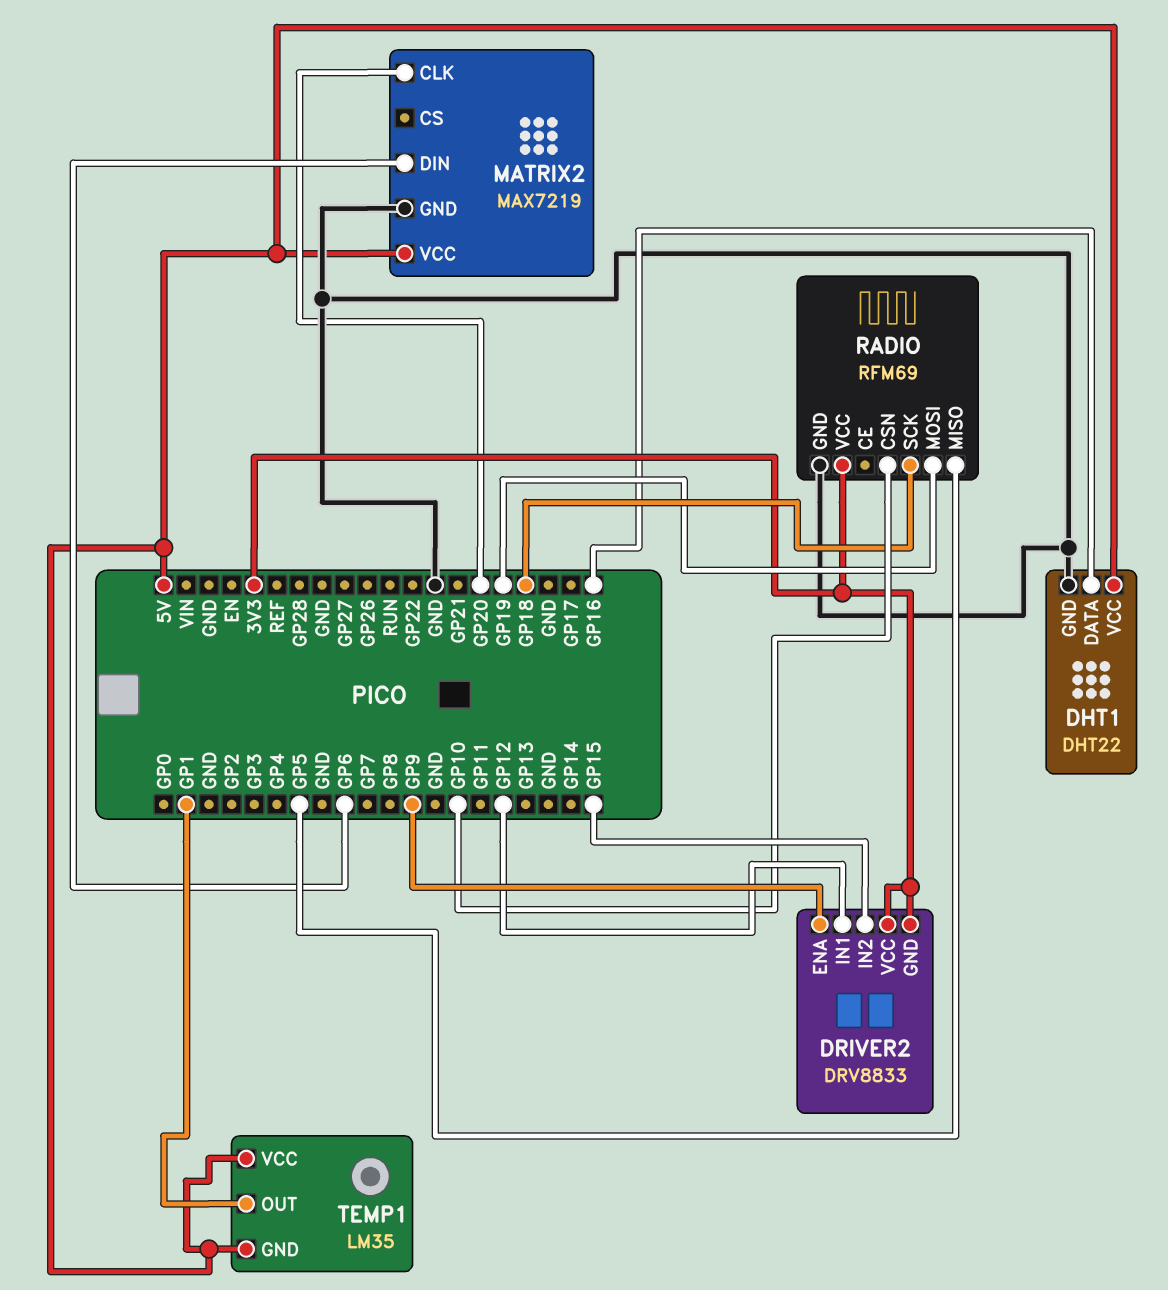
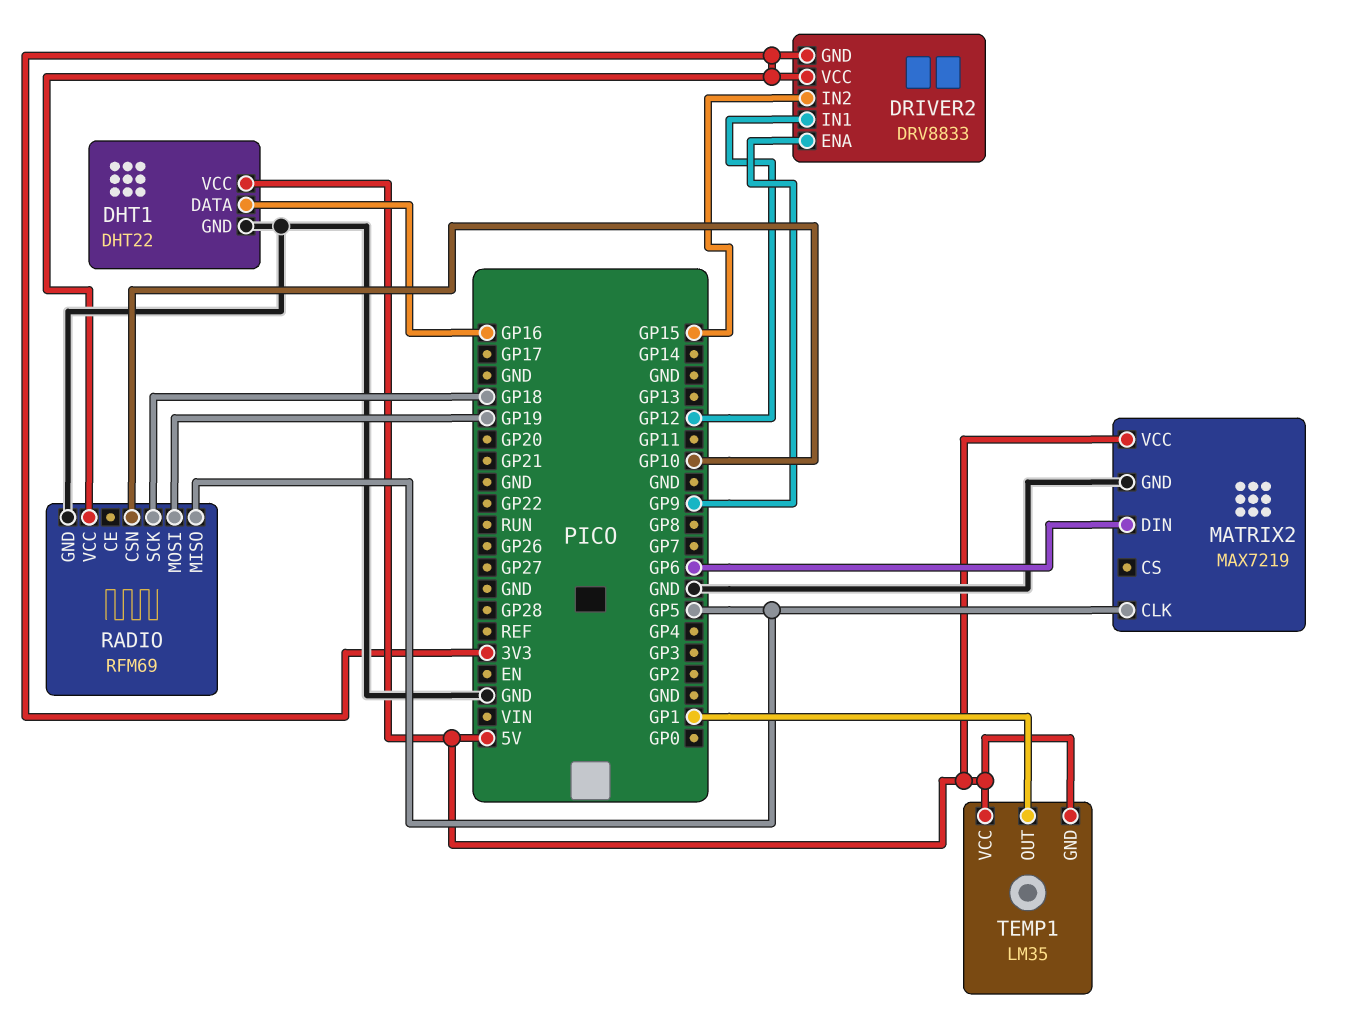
MATRIX2 pin CLK: GP20 -> GP5

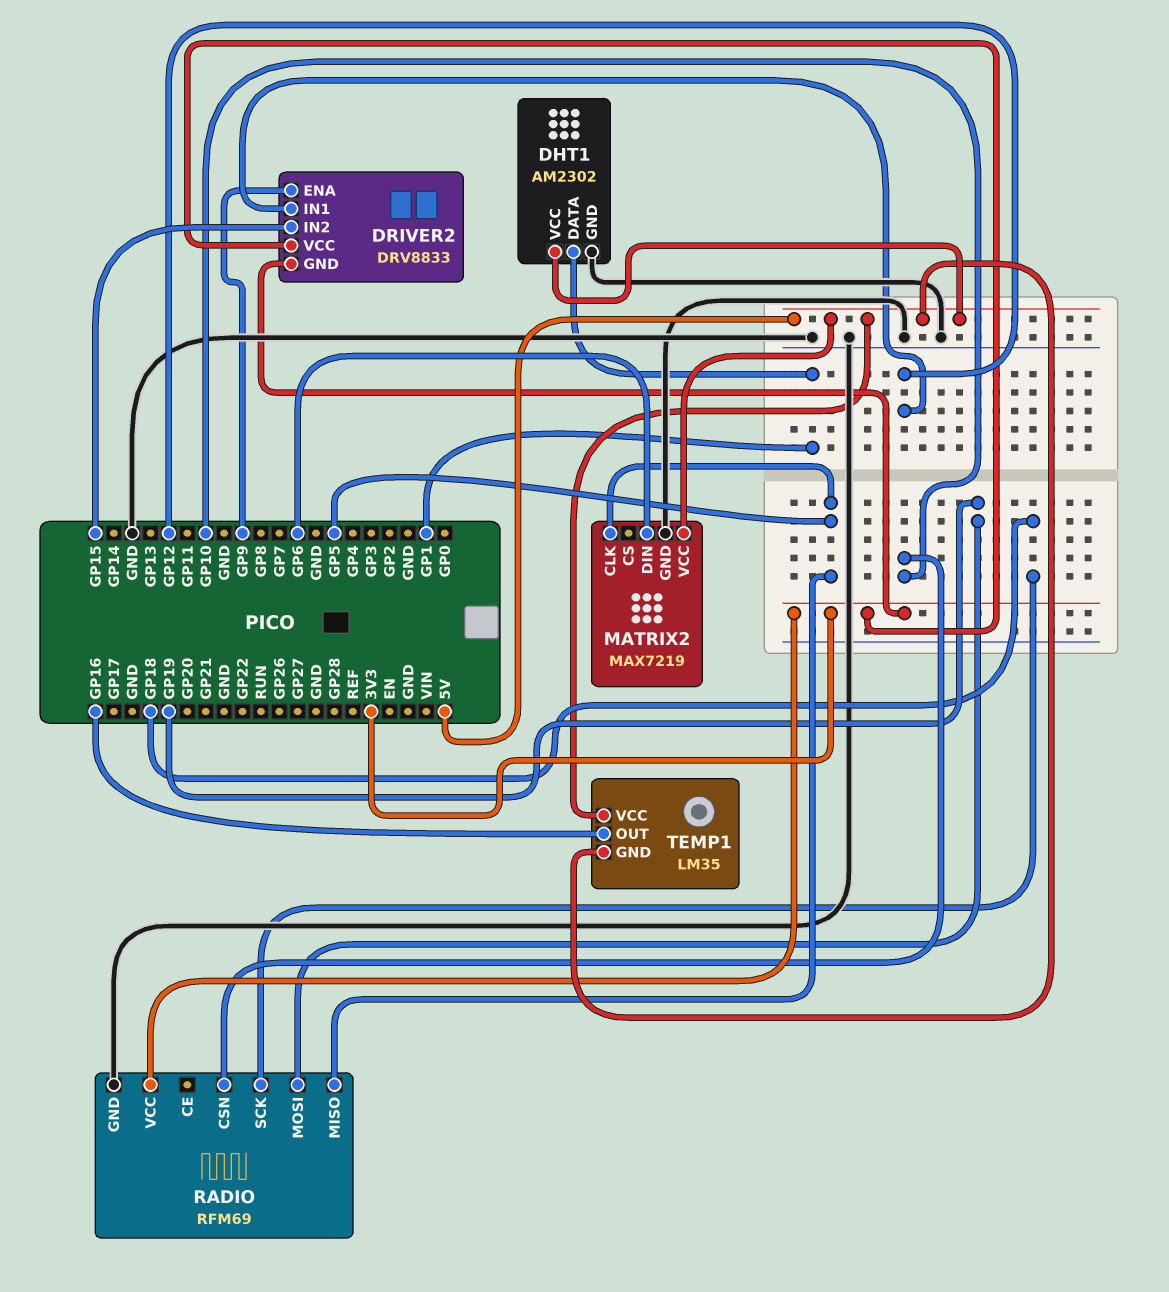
DHT1: DHT22 -> AM2302
DHT1 pin DATA: GP16 -> GP1
TEMP1 pin OUT: GP1 -> GP16

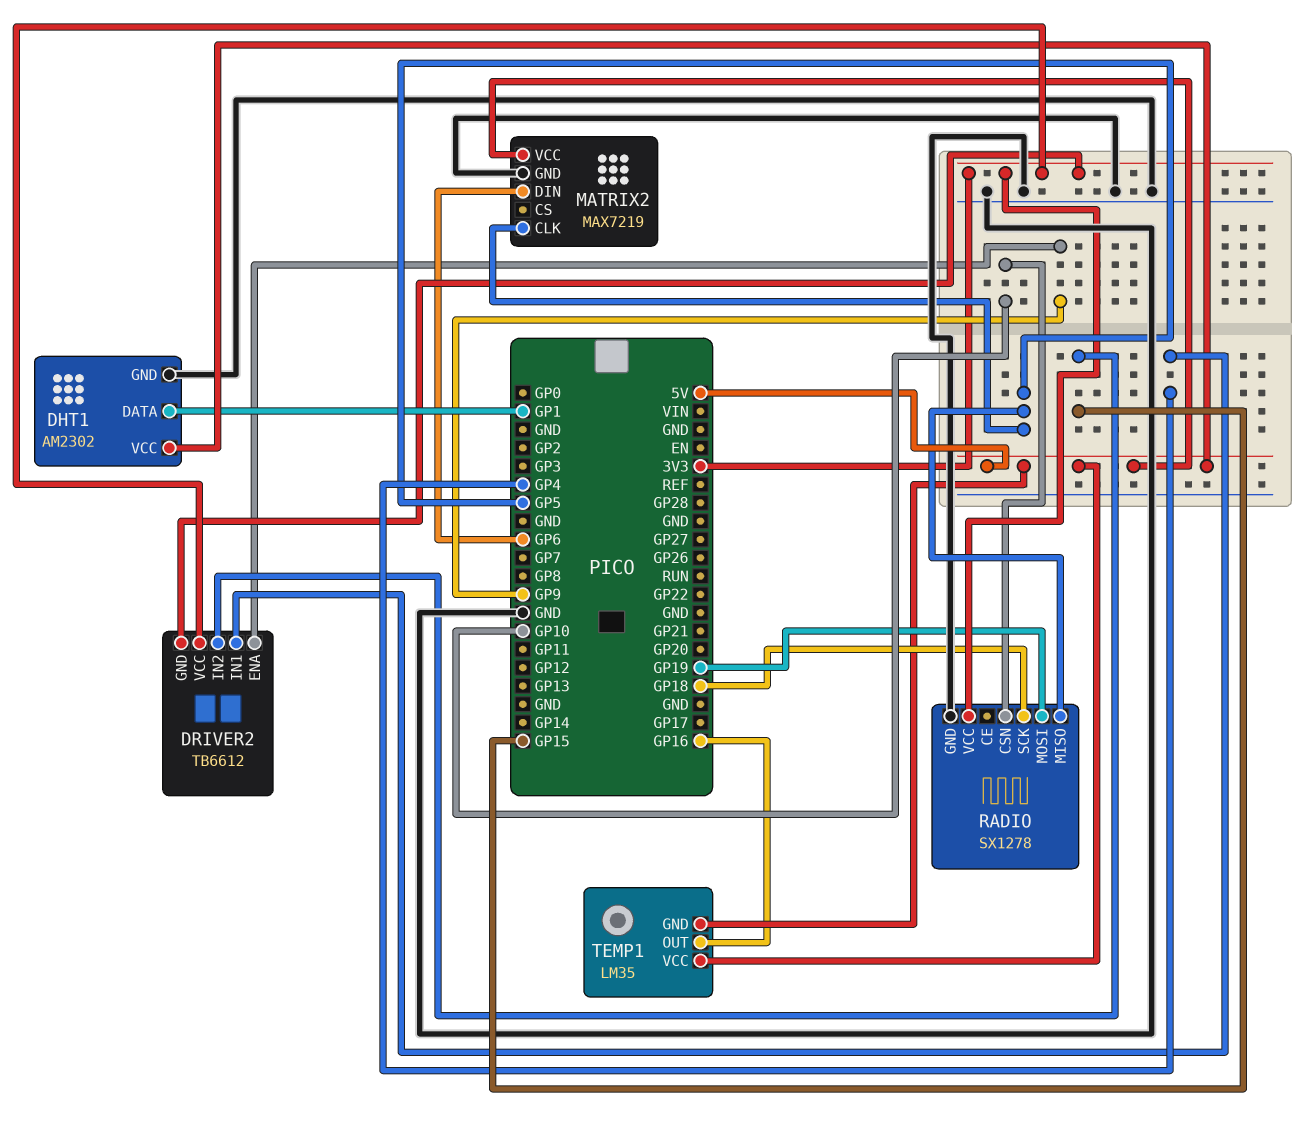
DRIVER2: DRV8833 -> TB6612
DRIVER2 pin IN1: GP12 -> GP4
RADIO: RFM69 -> SX1278

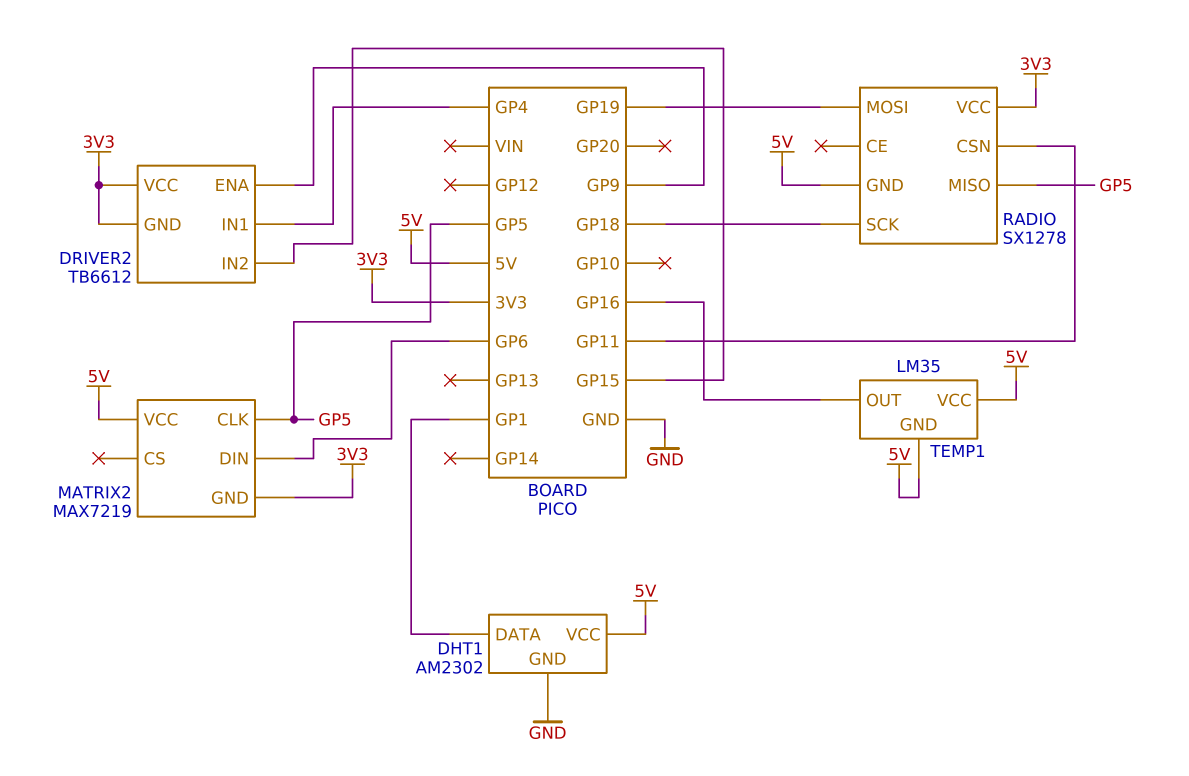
MATRIX2 pin GND: GND -> 3V3
RADIO pin CSN: GP10 -> GP11
RADIO pin GND: GND -> 5V

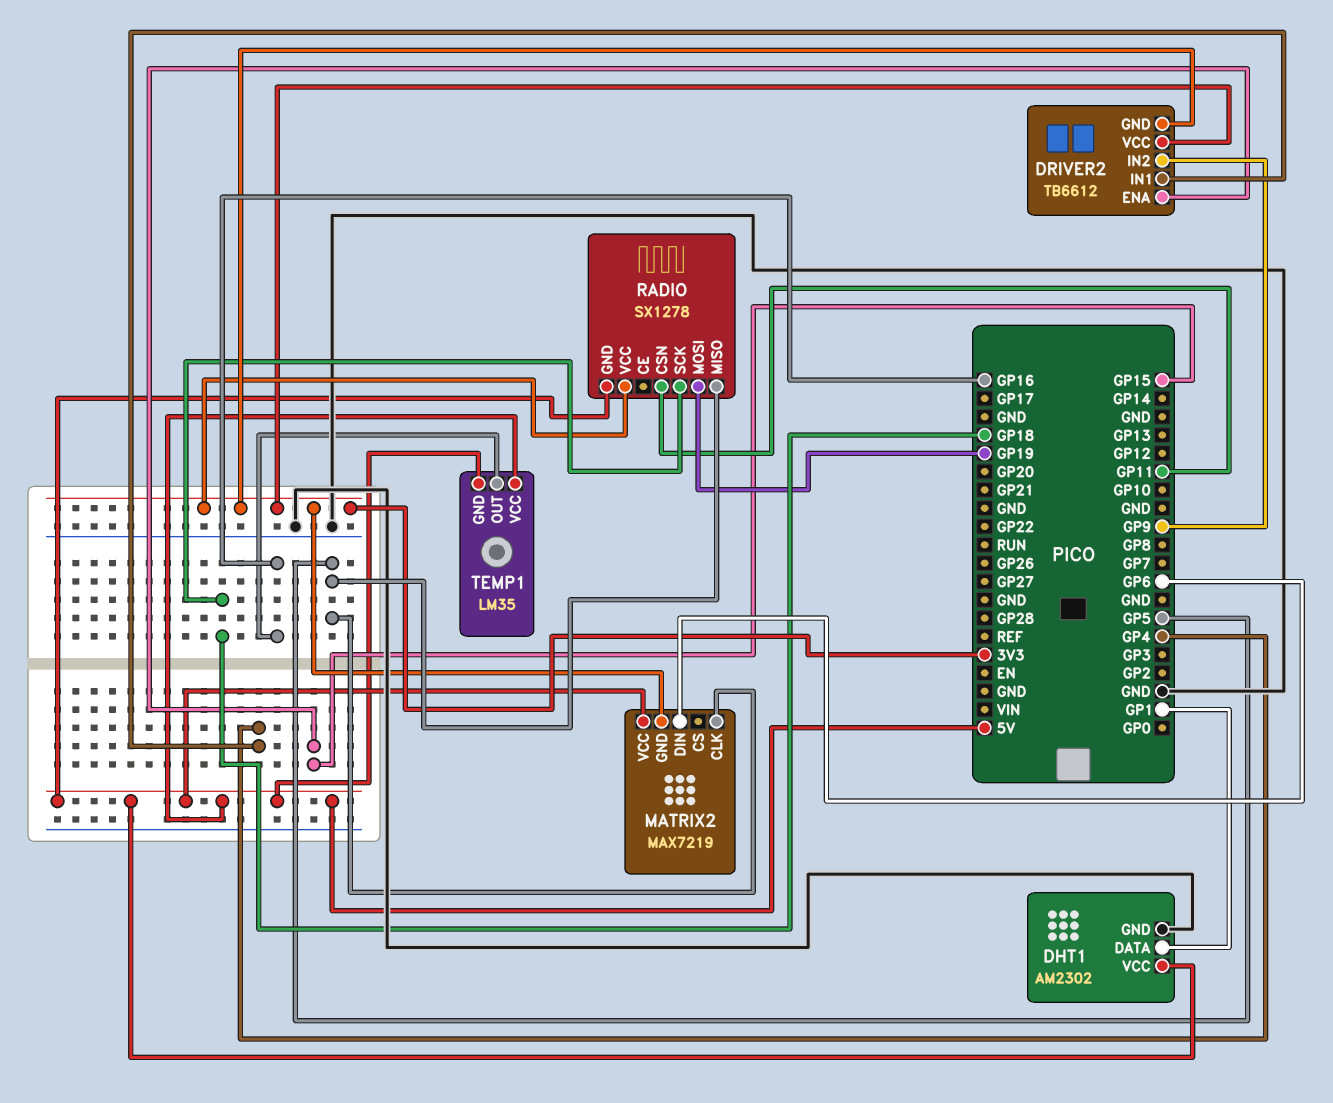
DRIVER2 pin ENA: GP9 -> GP15
DRIVER2 pin IN2: GP15 -> GP9

